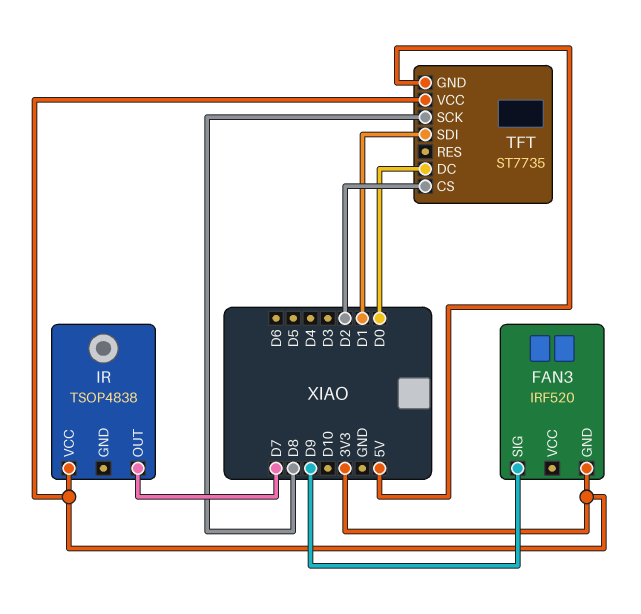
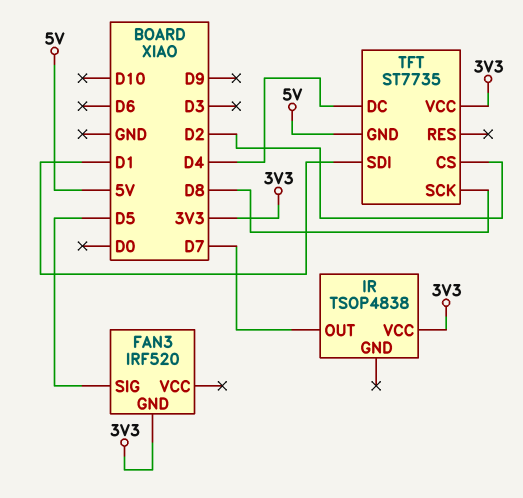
FAN3 pin SIG: D9 -> D5
TFT pin DC: D0 -> D4

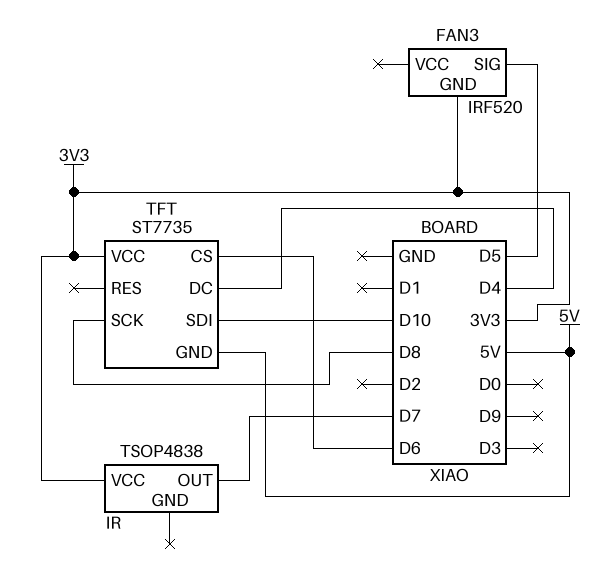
TFT pin CS: D2 -> D6
TFT pin SDI: D1 -> D10

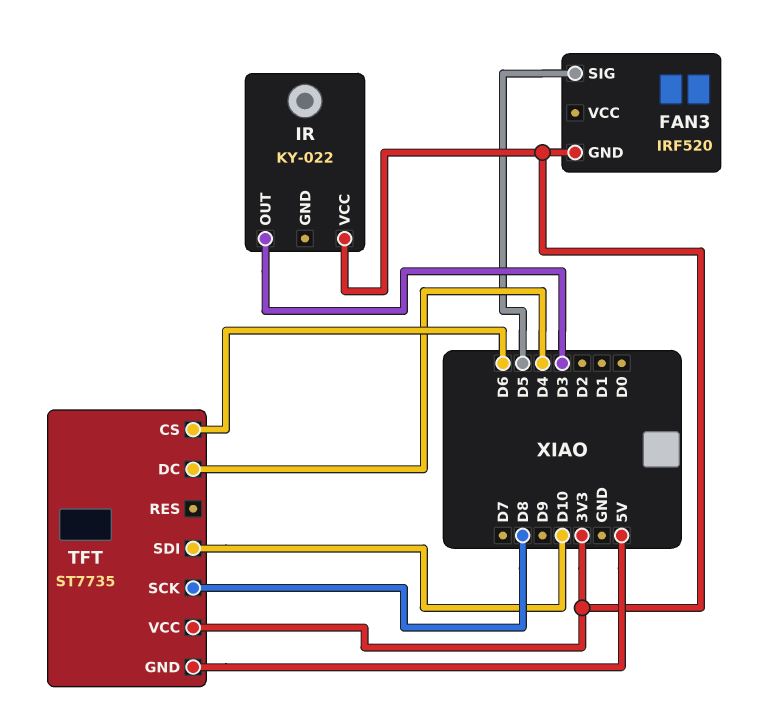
IR: TSOP4838 -> KY-022
IR pin OUT: D7 -> D3

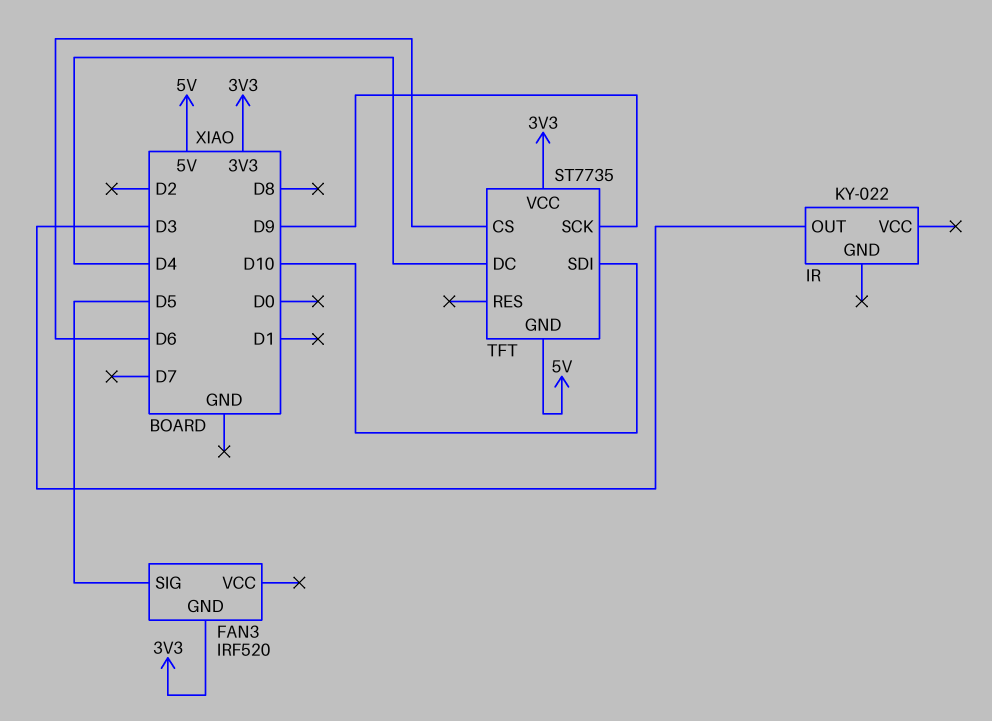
IR pin VCC: 3V3 -> none
TFT pin SCK: D8 -> D9

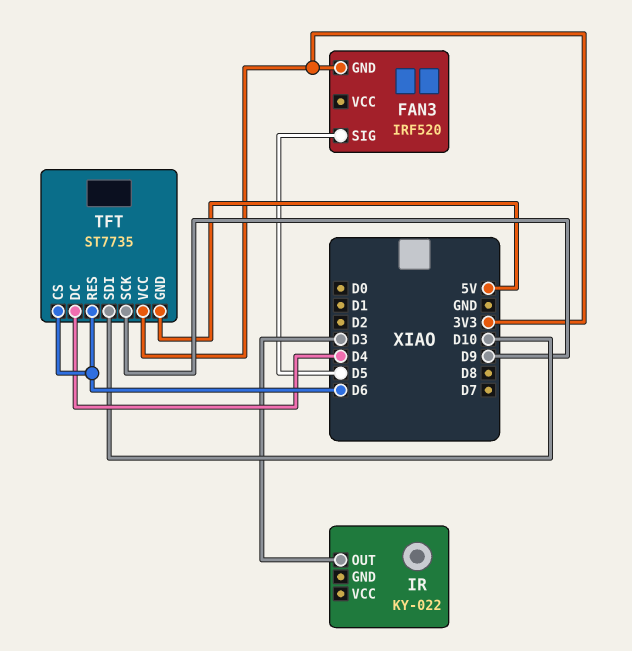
TFT pin RES: none -> D6

